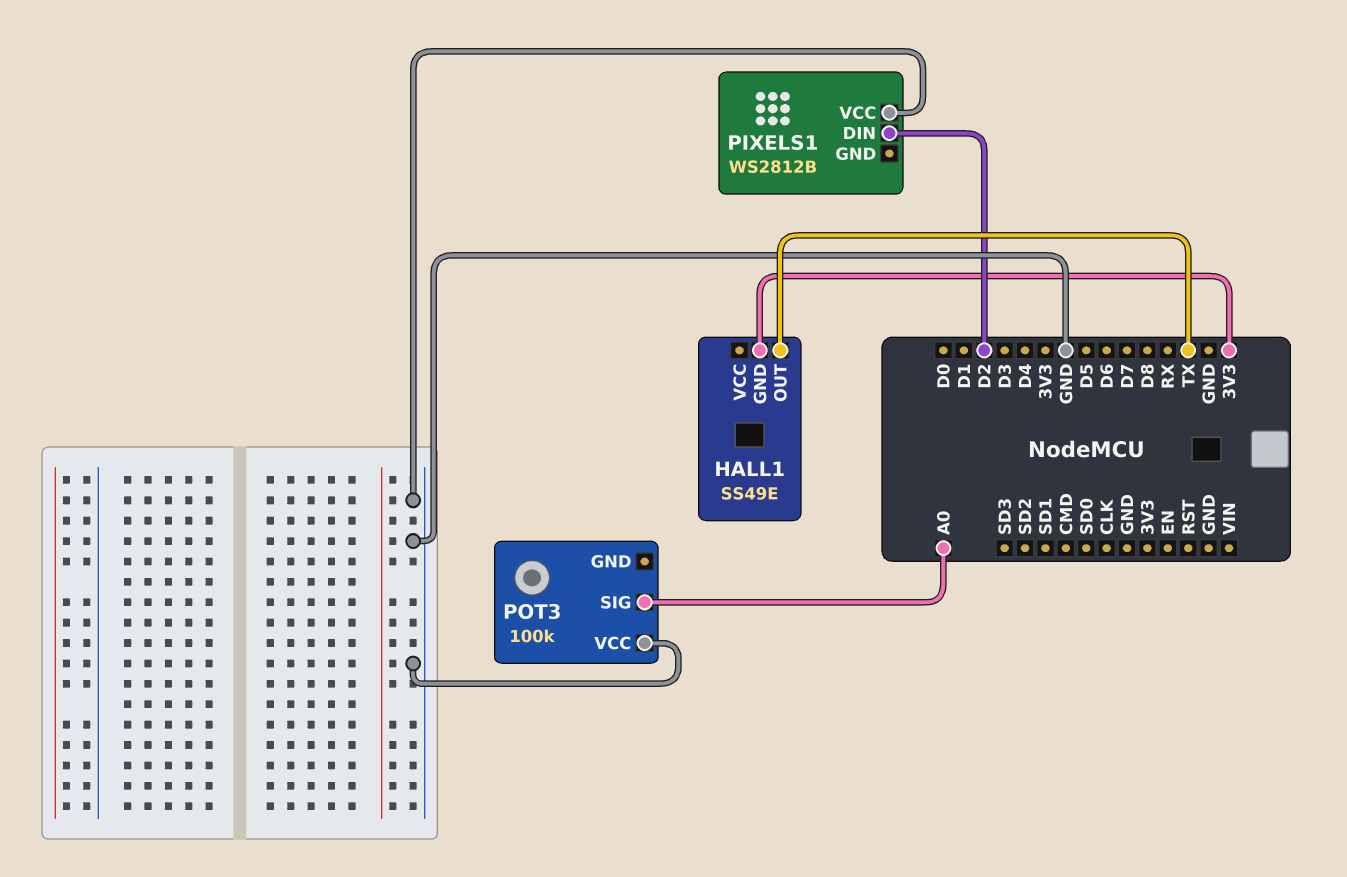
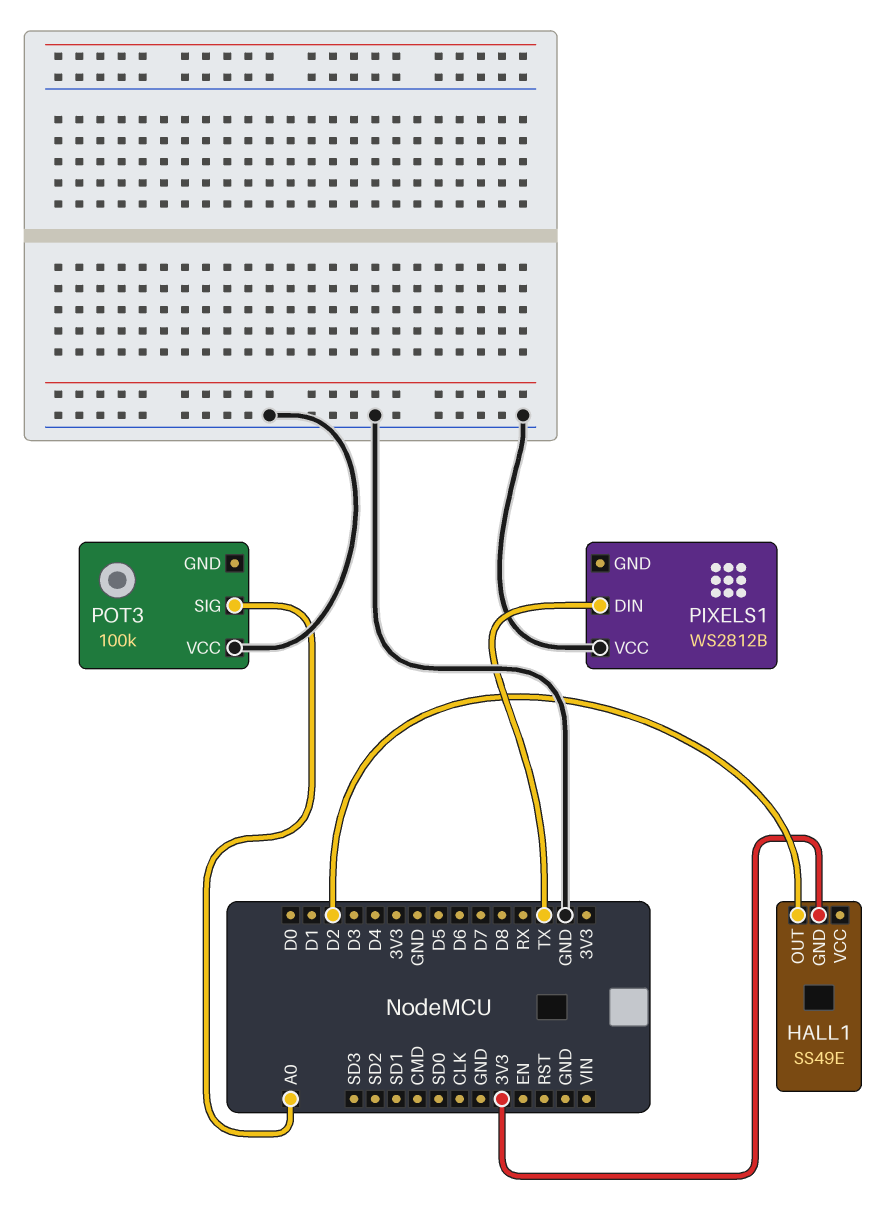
HALL1 pin OUT: TX -> D2
PIXELS1 pin DIN: D2 -> TX

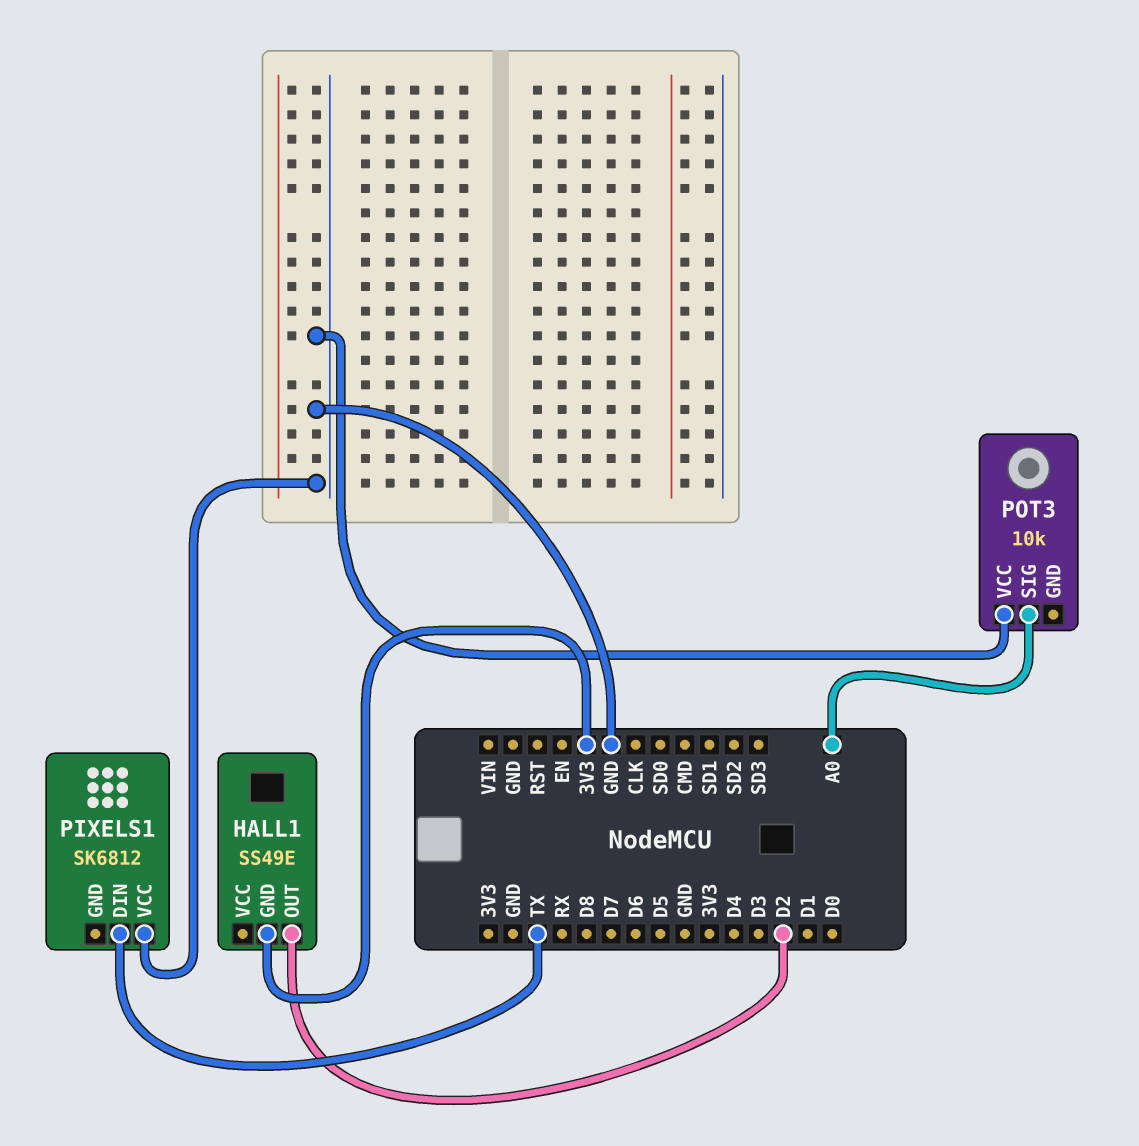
PIXELS1: WS2812B -> SK6812
POT3: 100k -> 10k

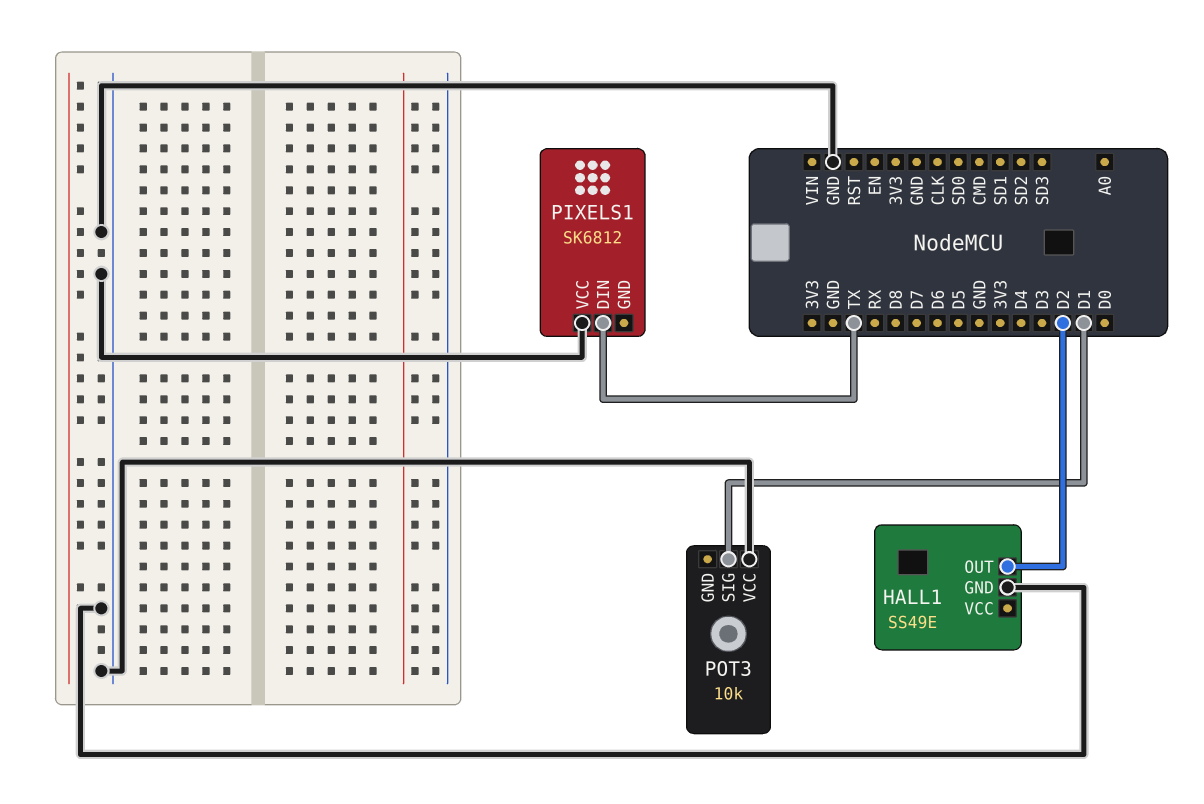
HALL1 pin GND: 3V3 -> GND
POT3 pin SIG: A0 -> D1

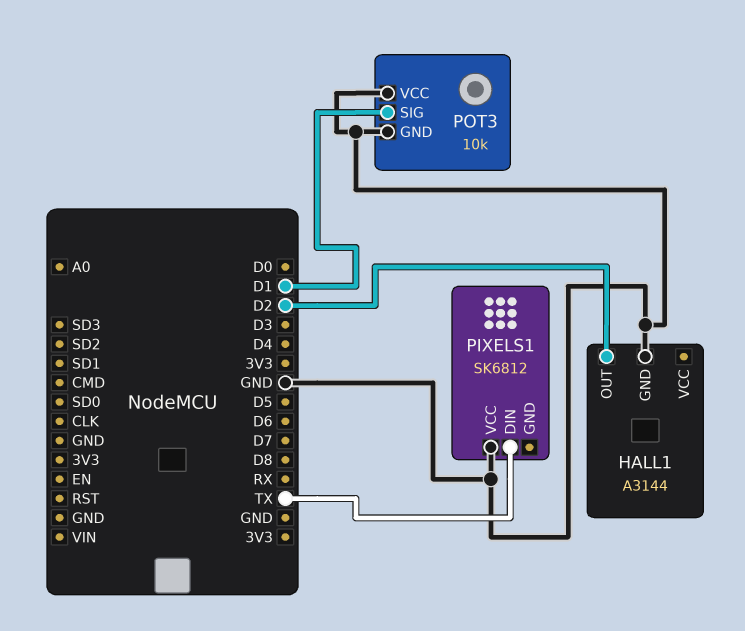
HALL1: SS49E -> A3144
POT3 pin GND: none -> GND

